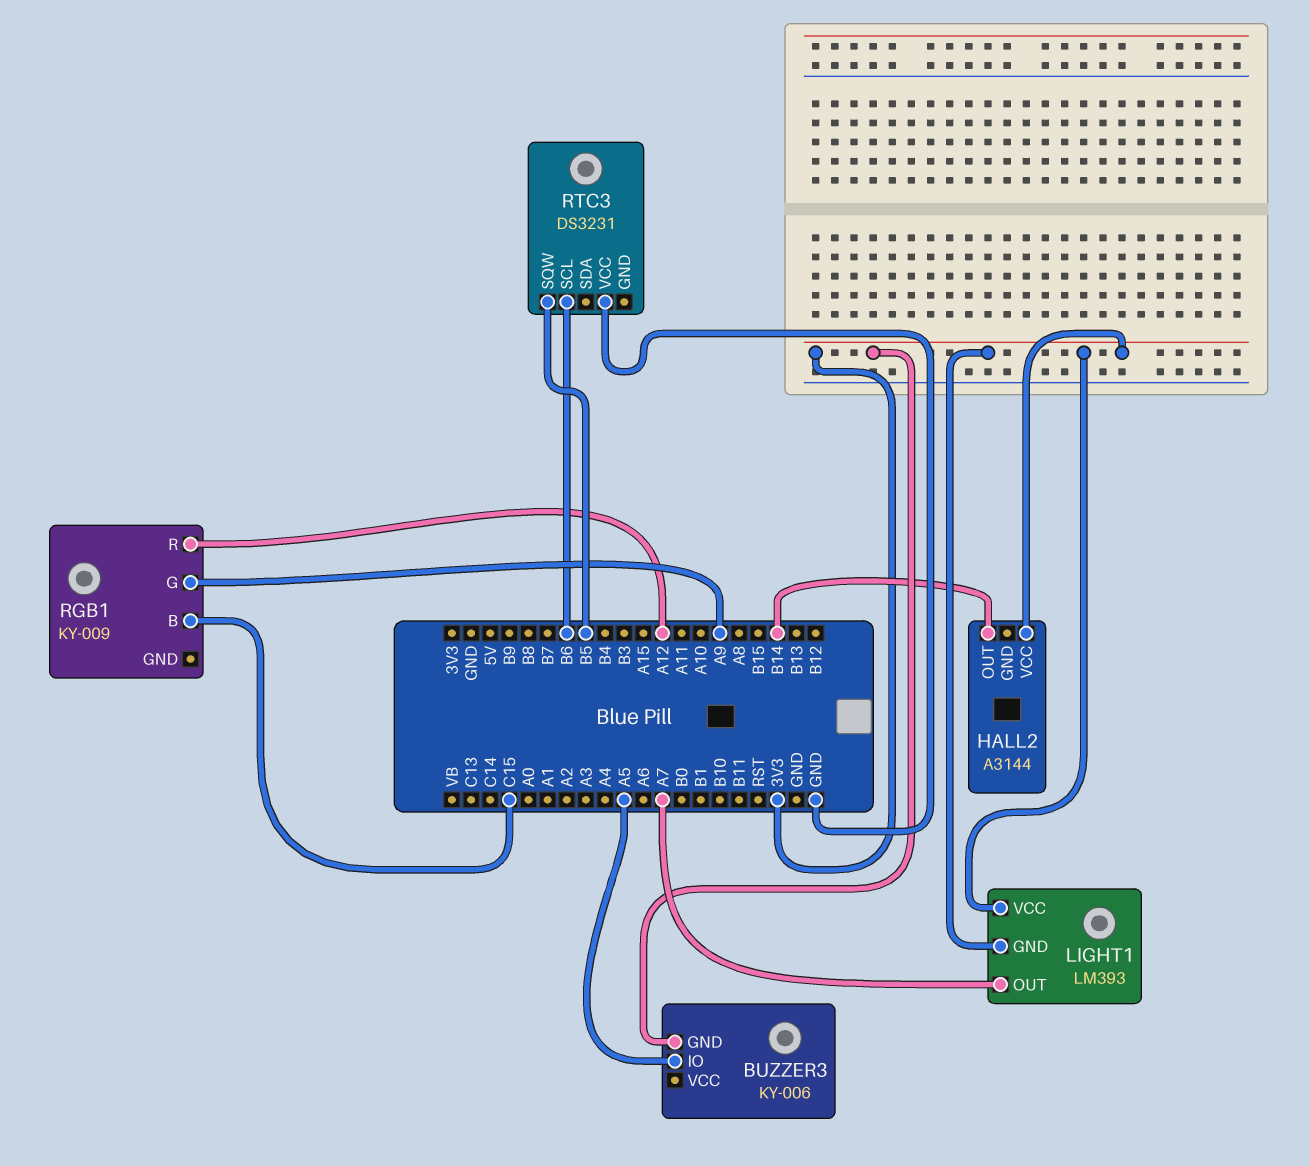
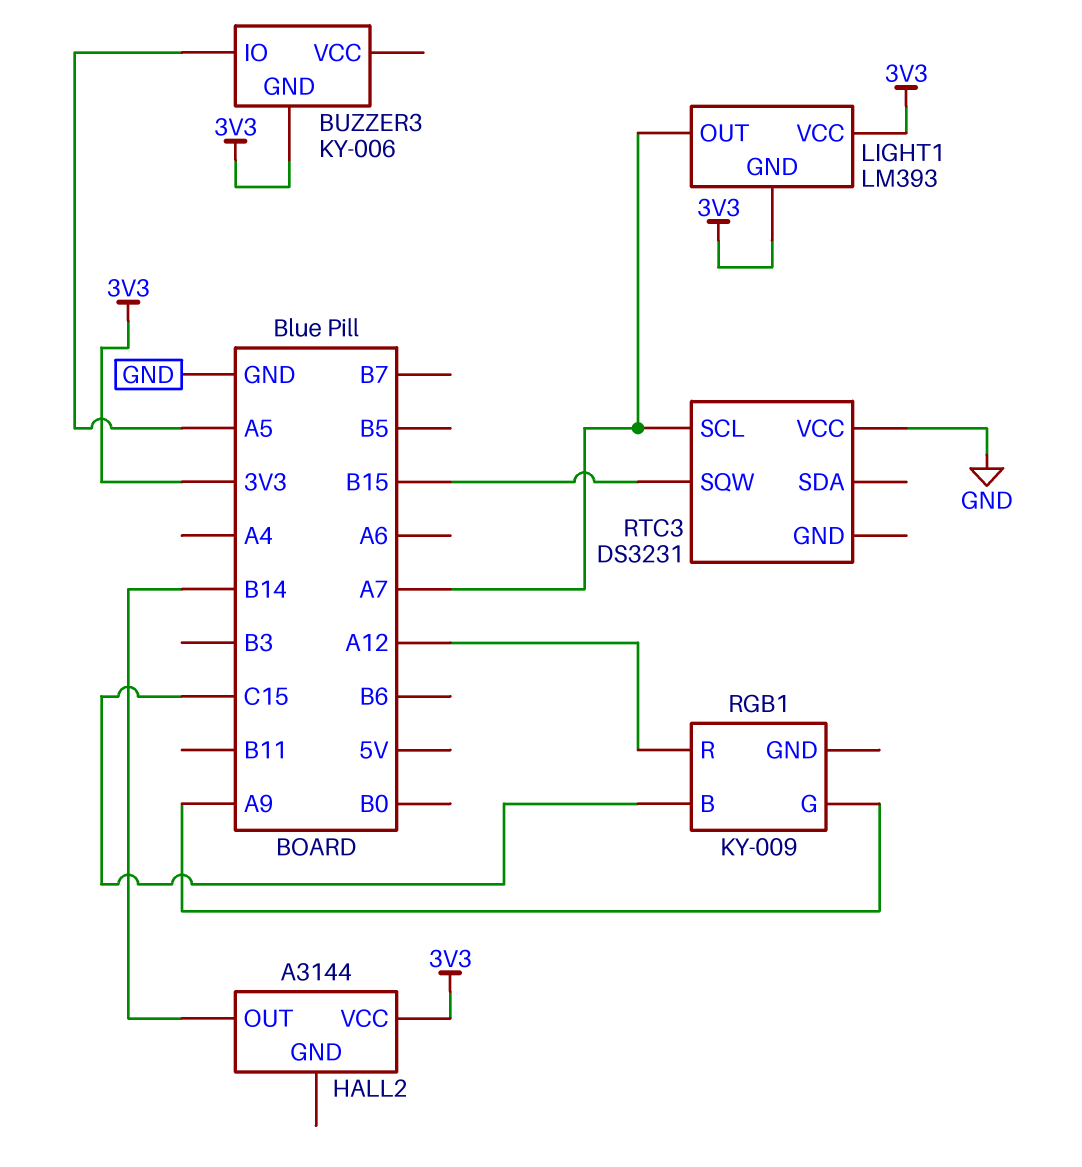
RTC3 pin SCL: B6 -> A7
RTC3 pin SQW: B5 -> B15

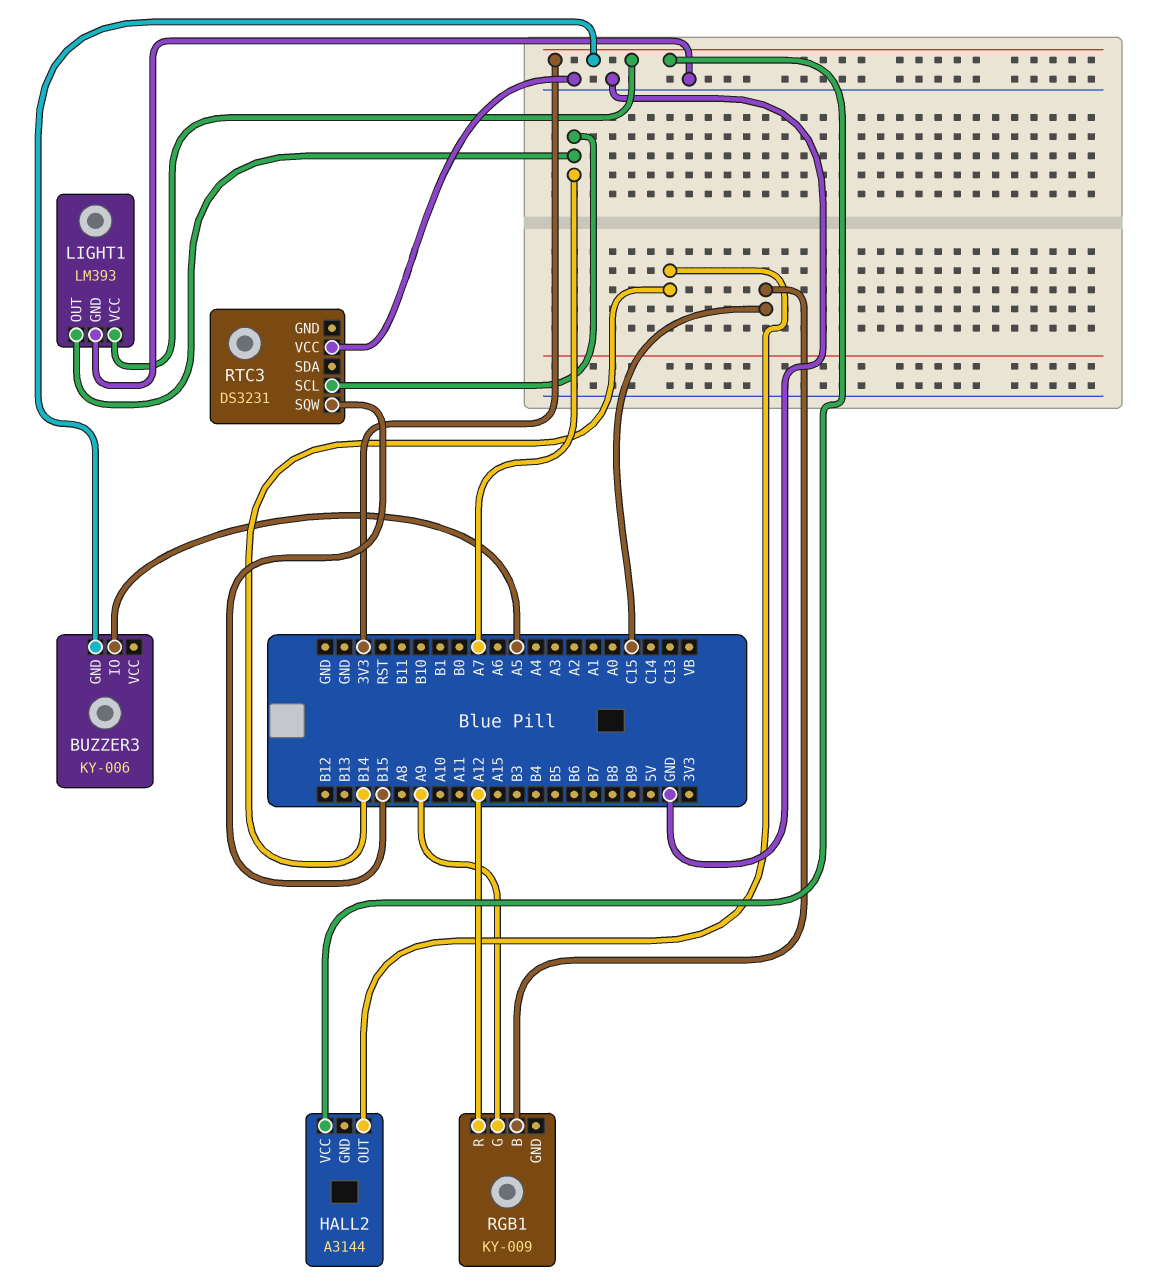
LIGHT1 pin GND: 3V3 -> GND

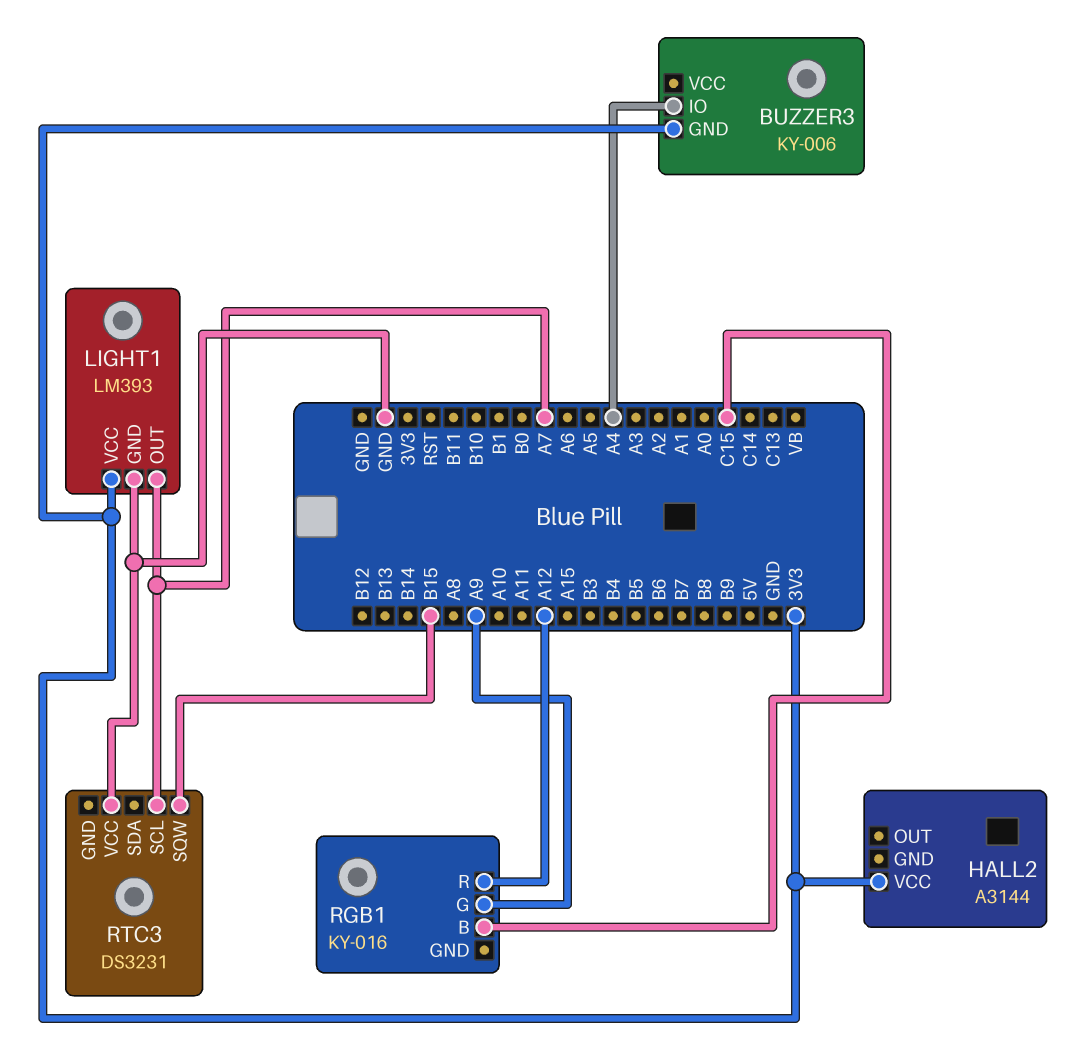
BUZZER3 pin IO: A5 -> A4
HALL2 pin OUT: B14 -> none
RGB1: KY-009 -> KY-016

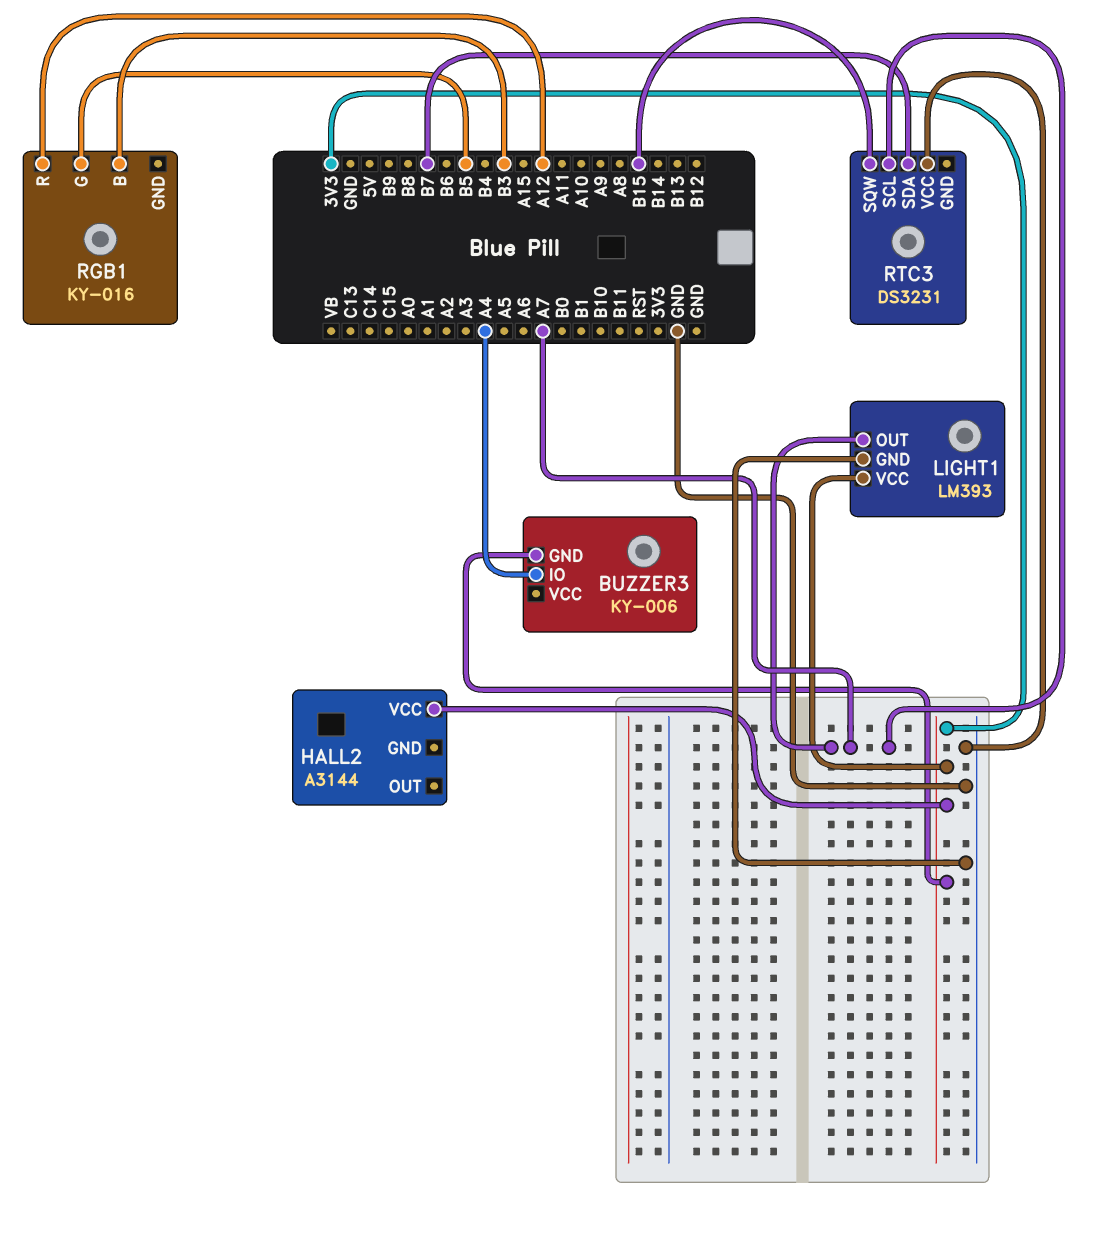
RGB1 pin B: C15 -> B3
RGB1 pin G: A9 -> B5
RTC3 pin SDA: none -> B7

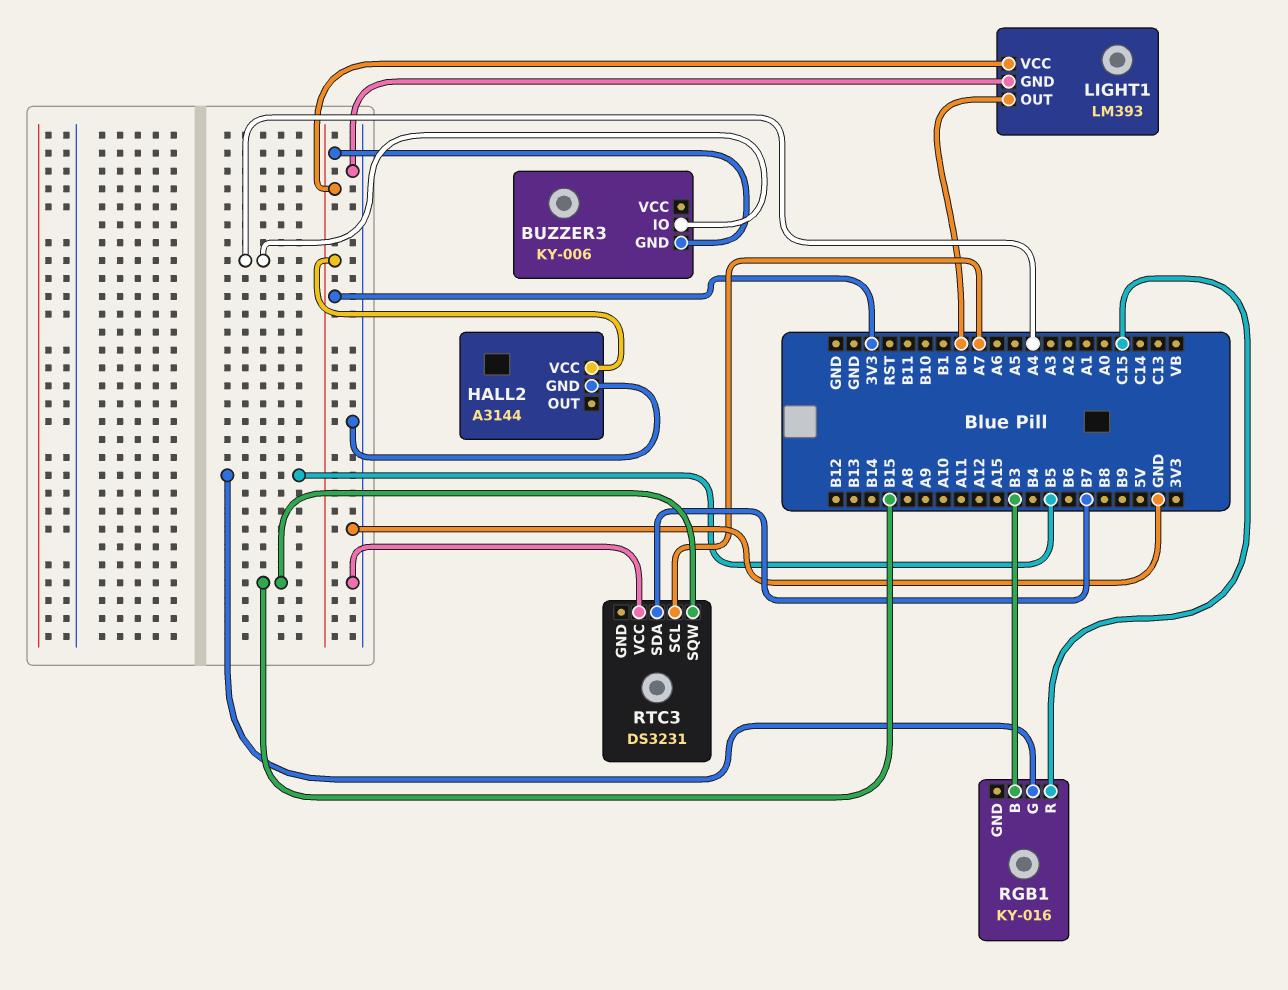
HALL2 pin GND: none -> GND
LIGHT1 pin OUT: A7 -> B0
RGB1 pin R: A12 -> C15

